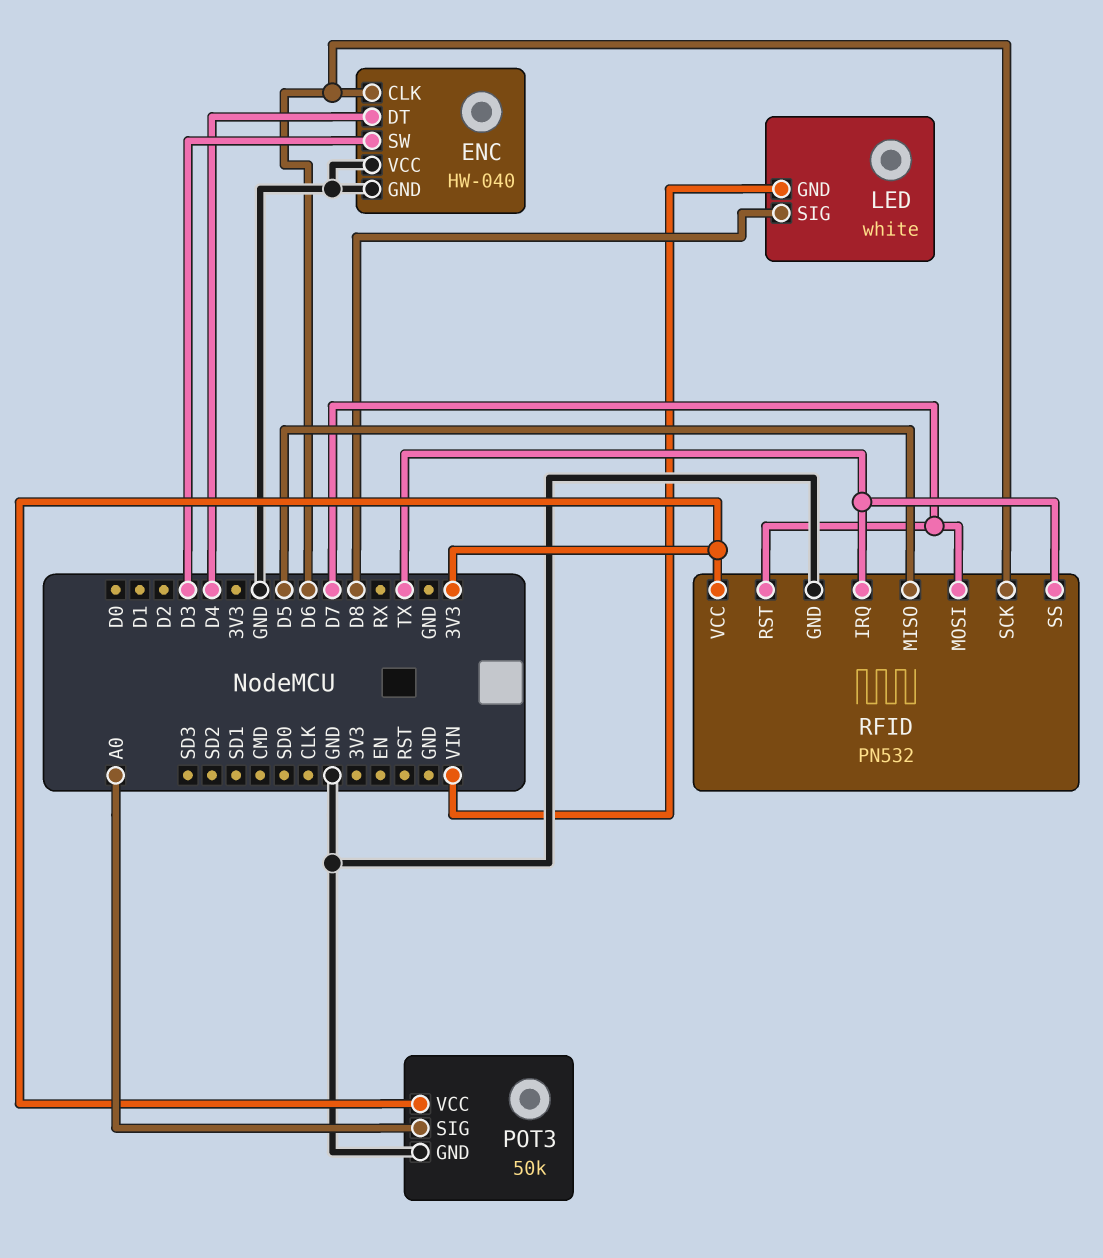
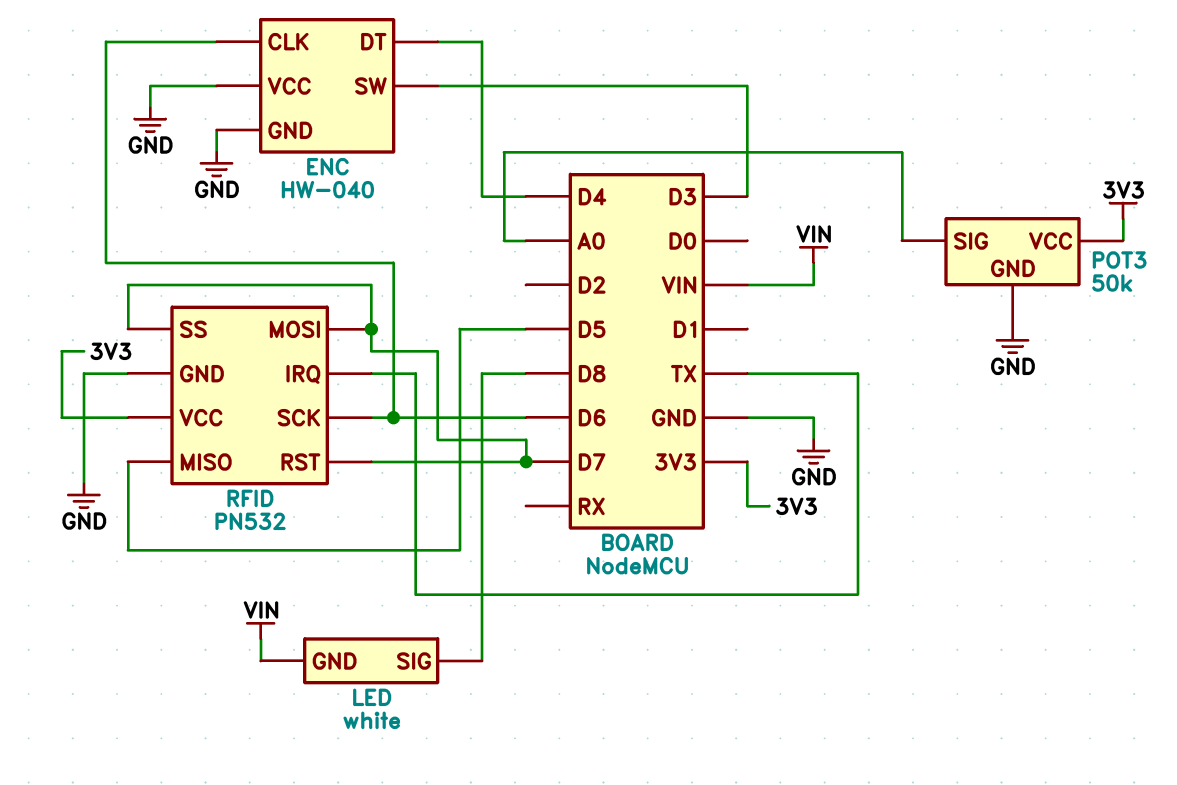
RFID pin SS: TX -> D7

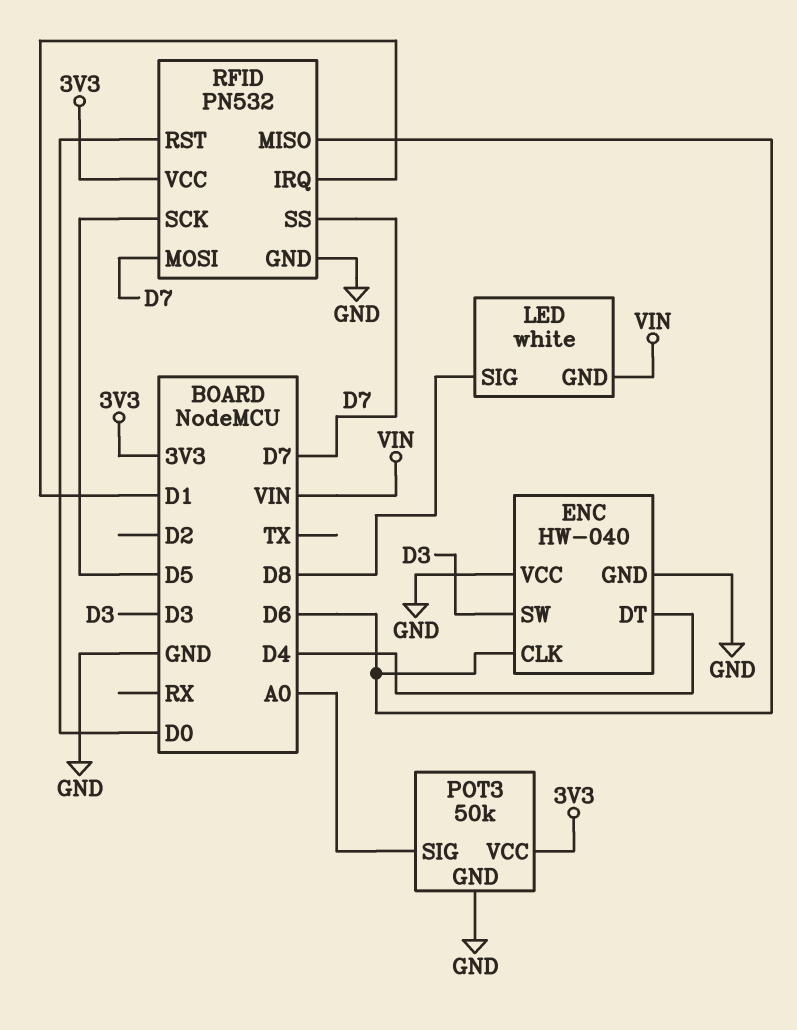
RFID pin IRQ: TX -> D1
RFID pin MISO: D5 -> D6
RFID pin RST: D7 -> D0
RFID pin SCK: D6 -> D5

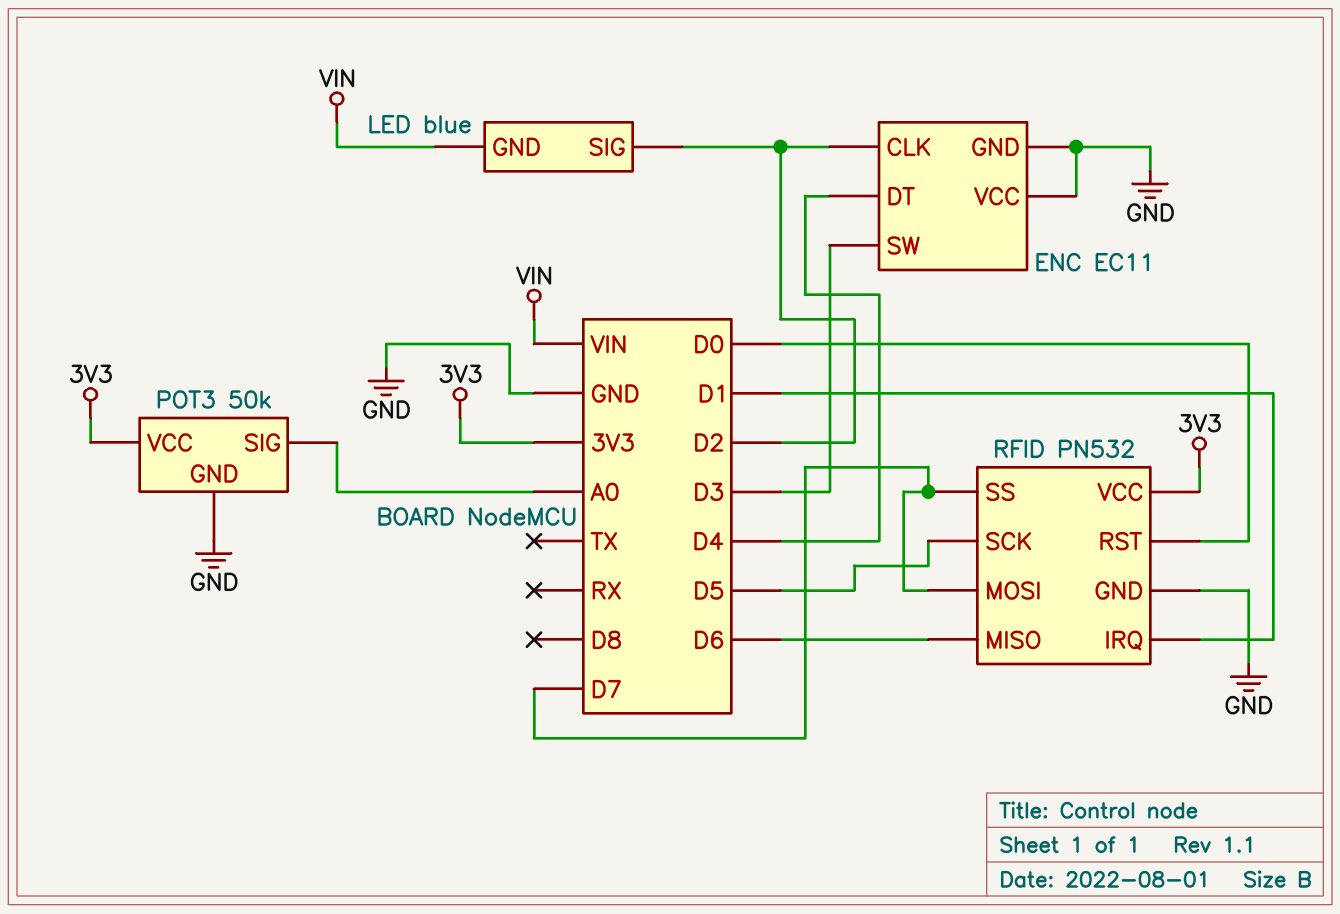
ENC: HW-040 -> EC11
ENC pin CLK: D6 -> D2
LED: white -> blue
LED pin SIG: D8 -> D2

